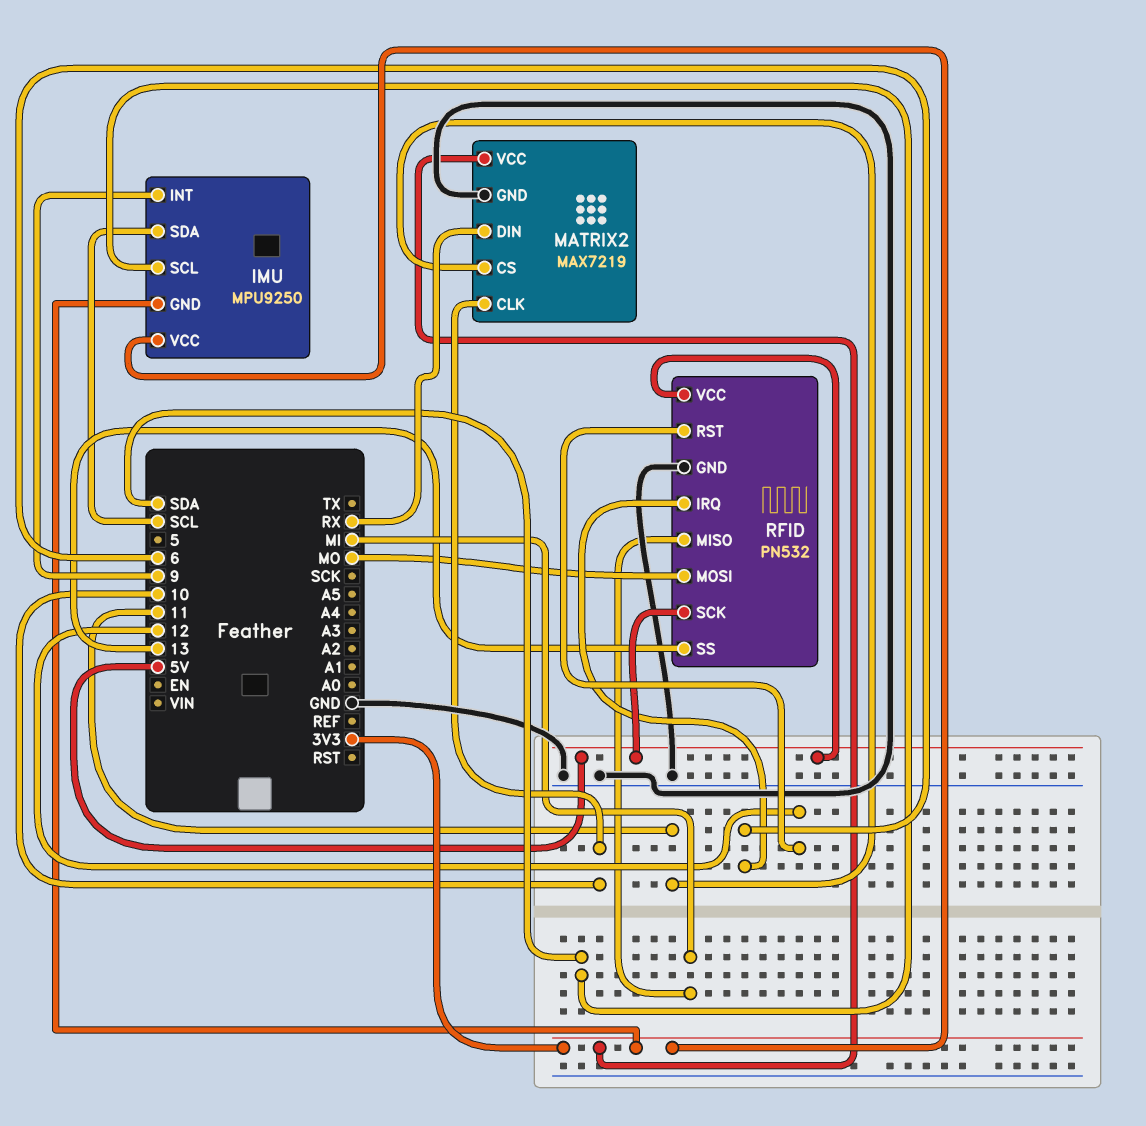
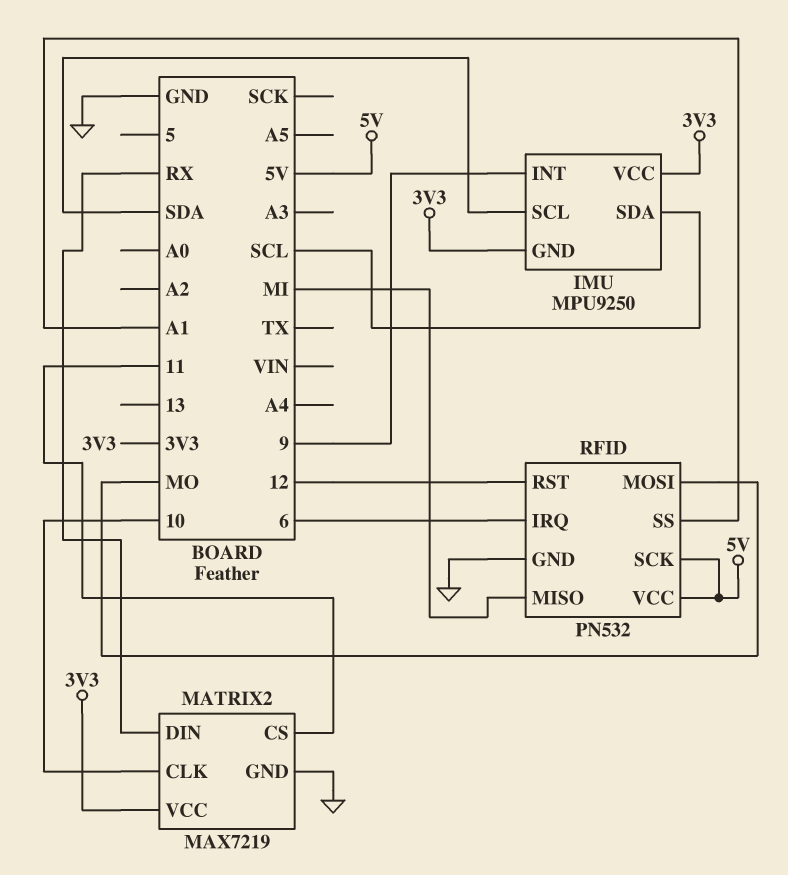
RFID pin SS: 13 -> A1

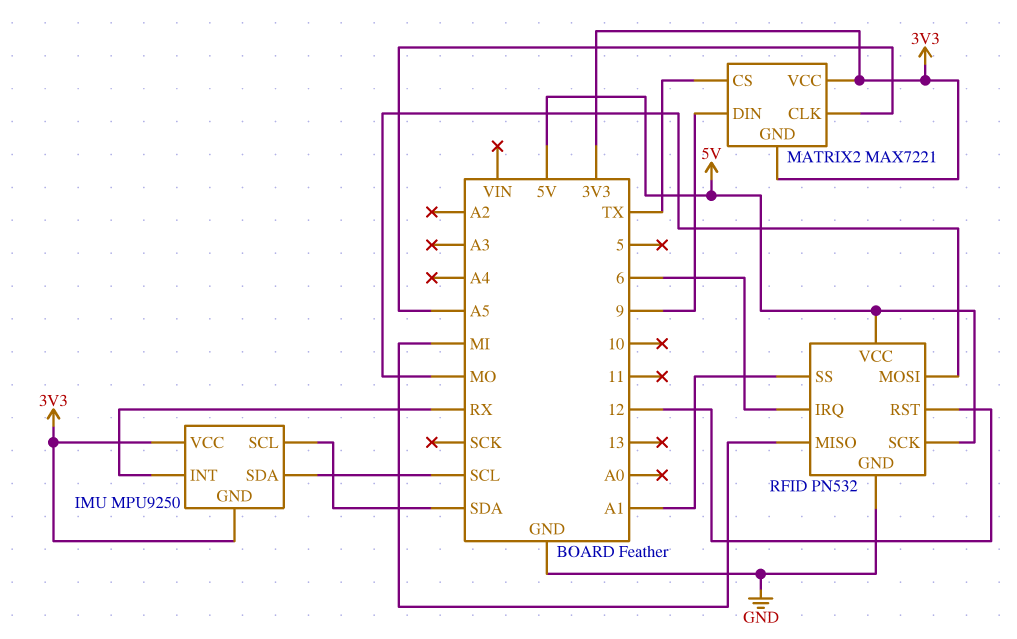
IMU pin INT: 9 -> RX
MATRIX2: MAX7219 -> MAX7221
MATRIX2 pin CLK: 10 -> A5
MATRIX2 pin CS: 11 -> TX
MATRIX2 pin DIN: RX -> 9
MATRIX2 pin GND: GND -> 3V3

